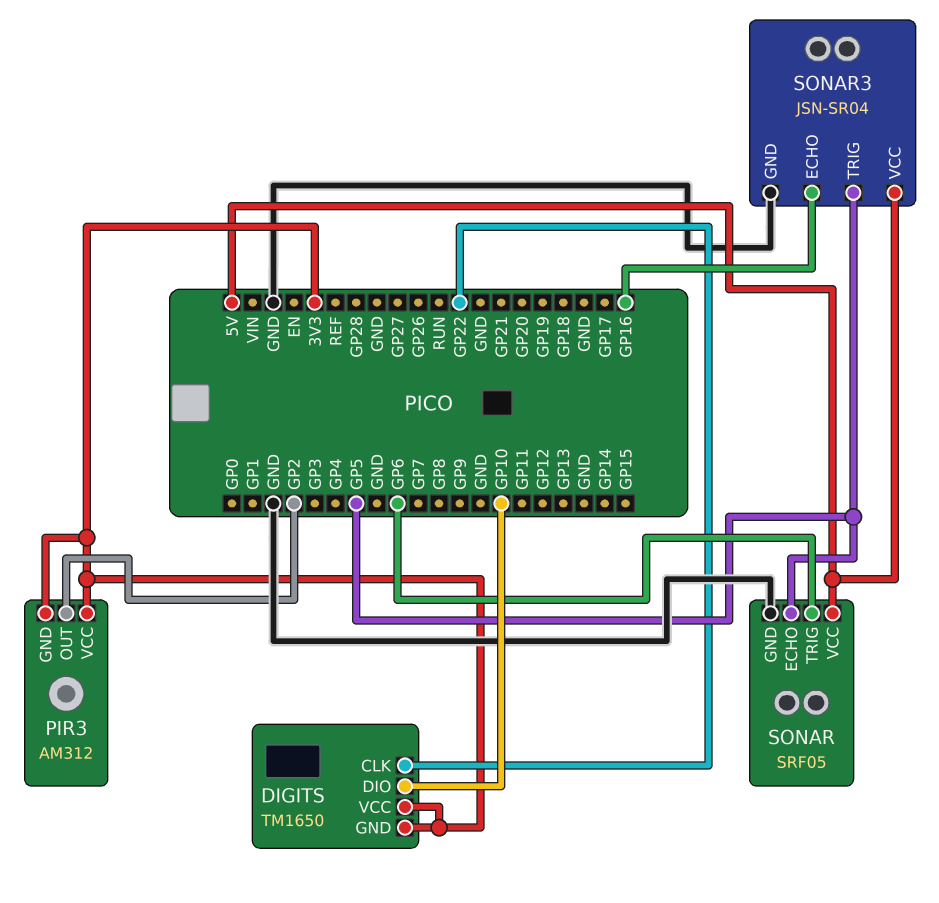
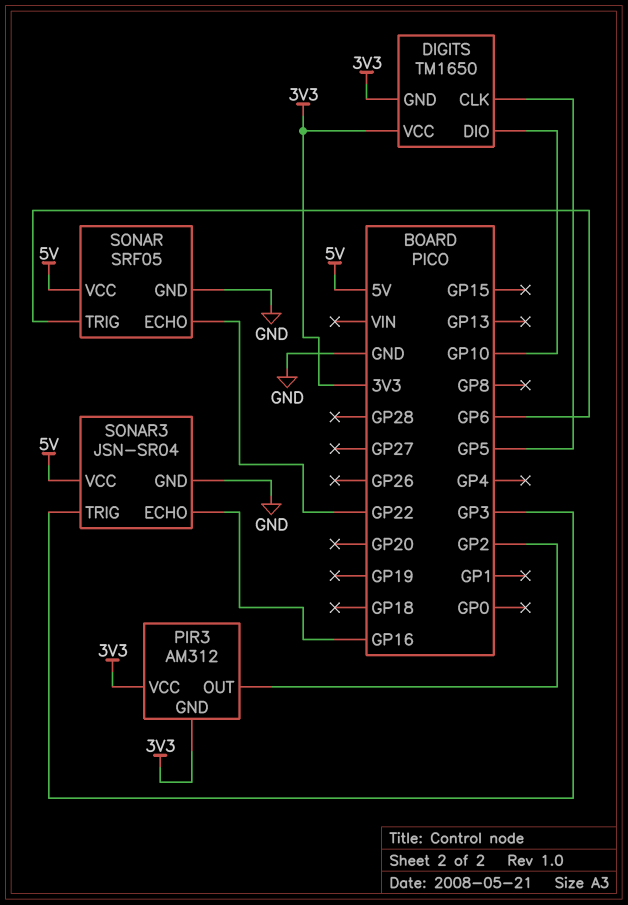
DIGITS pin CLK: GP22 -> GP5
SONAR pin ECHO: GP5 -> GP22
SONAR3 pin TRIG: GP5 -> GP3

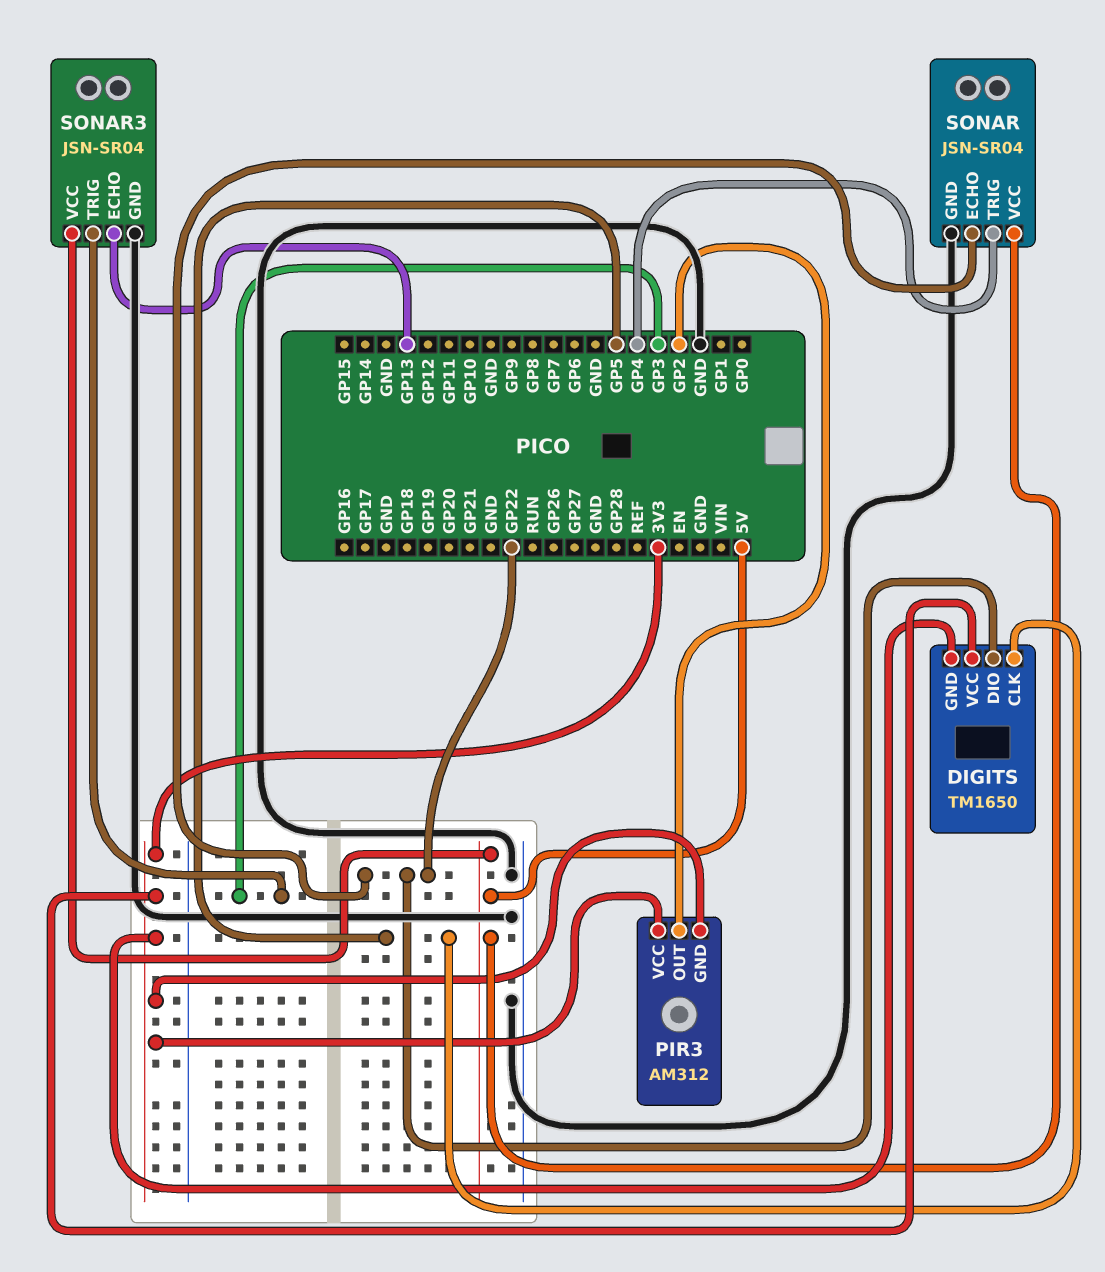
DIGITS pin DIO: GP10 -> GP22
SONAR: SRF05 -> JSN-SR04
SONAR pin TRIG: GP6 -> GP4
SONAR3 pin ECHO: GP16 -> GP13

